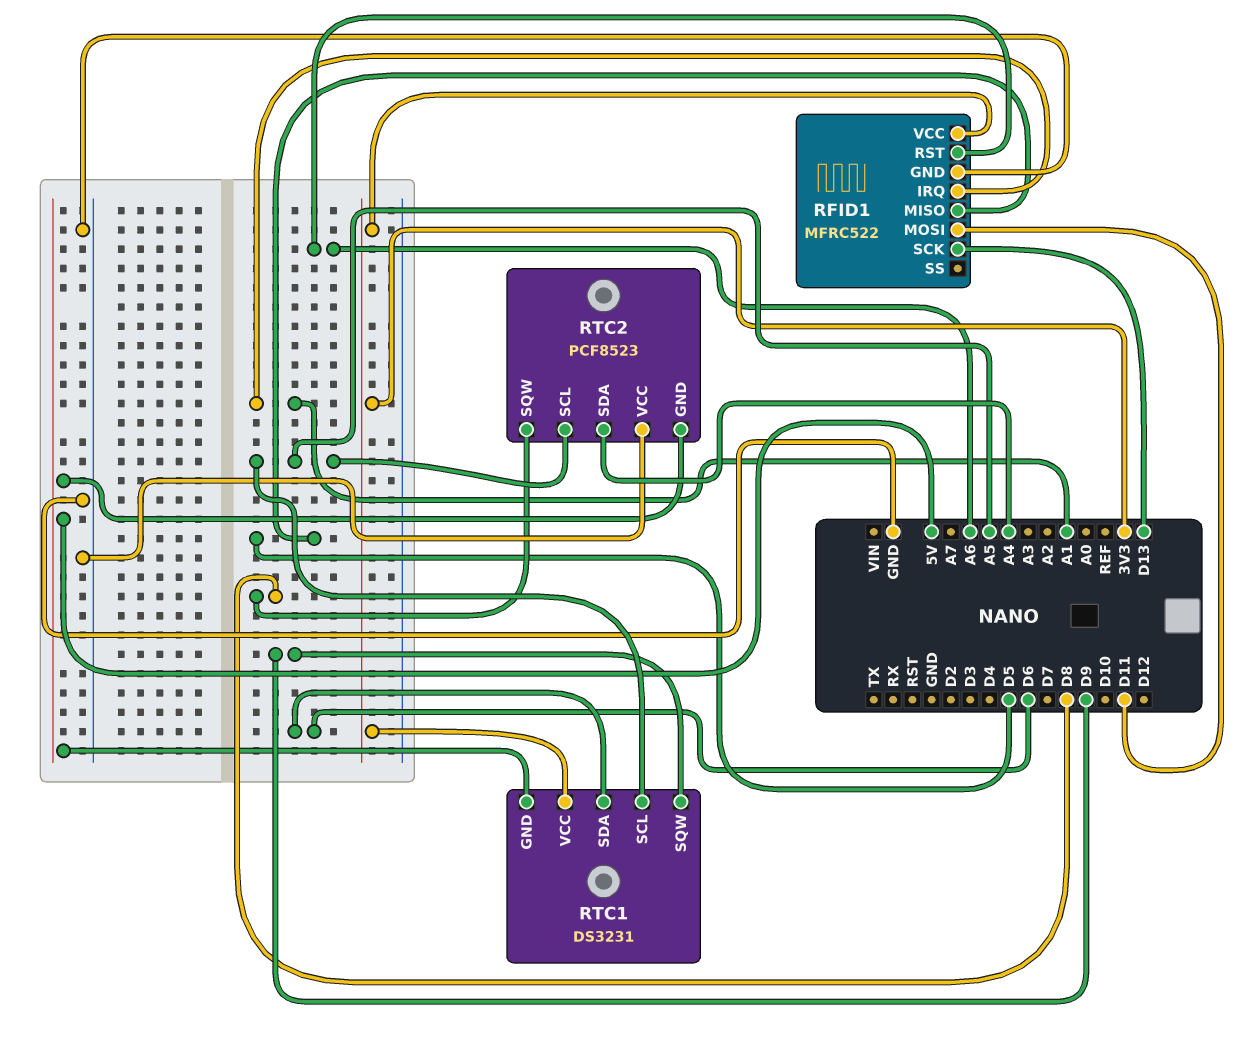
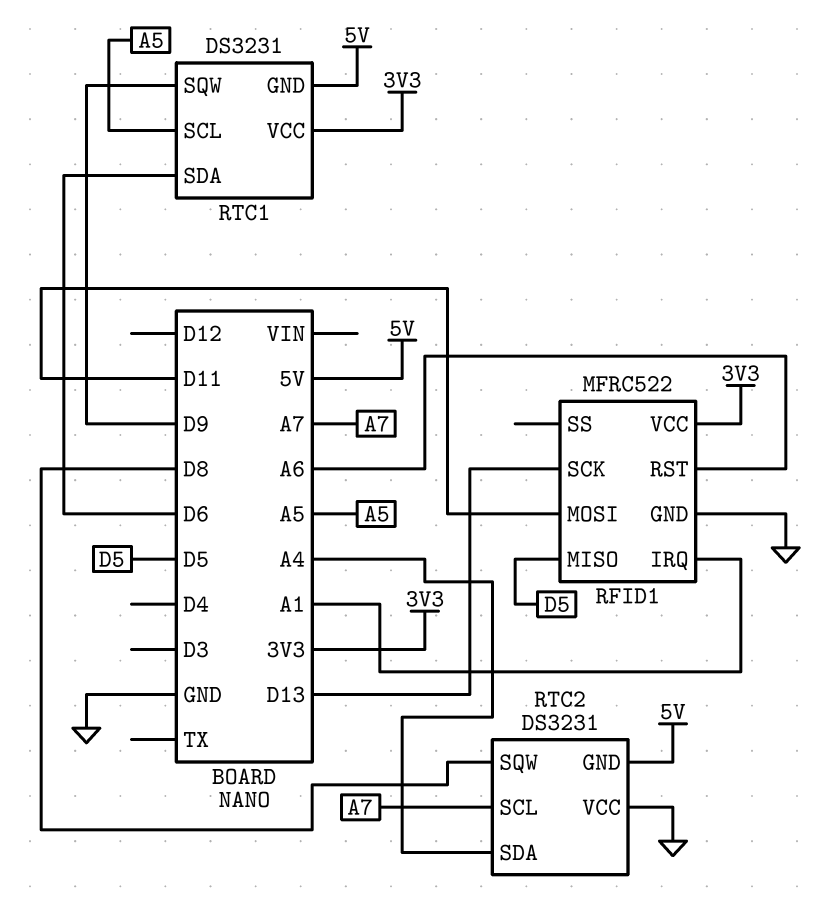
RTC2: PCF8523 -> DS3231
RTC2 pin SCL: A5 -> A7

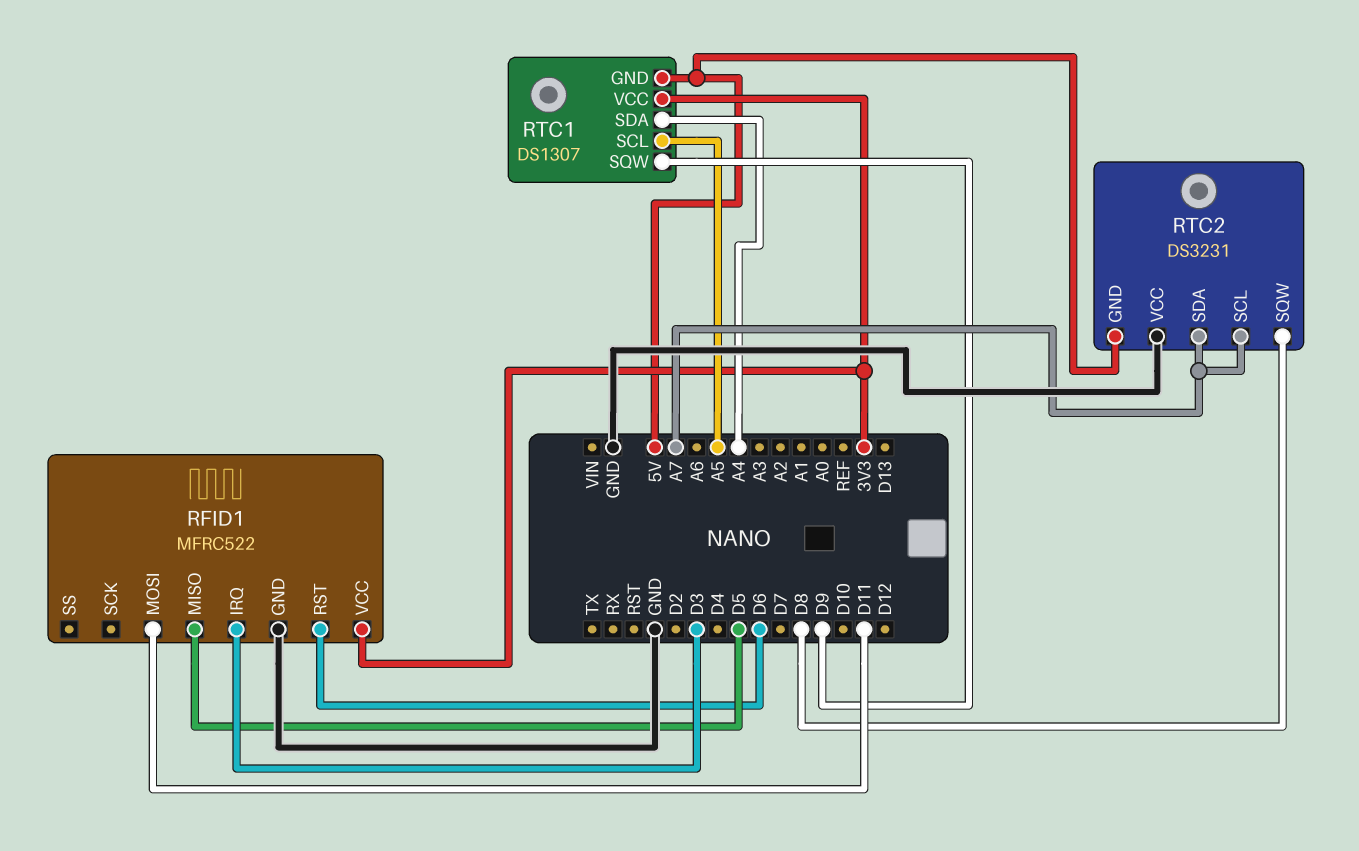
RFID1 pin IRQ: A1 -> D3
RFID1 pin RST: A6 -> D6
RFID1 pin SCK: D13 -> none
RTC1: DS3231 -> DS1307
RTC1 pin SDA: D6 -> A4
RTC2 pin SDA: A4 -> A7

